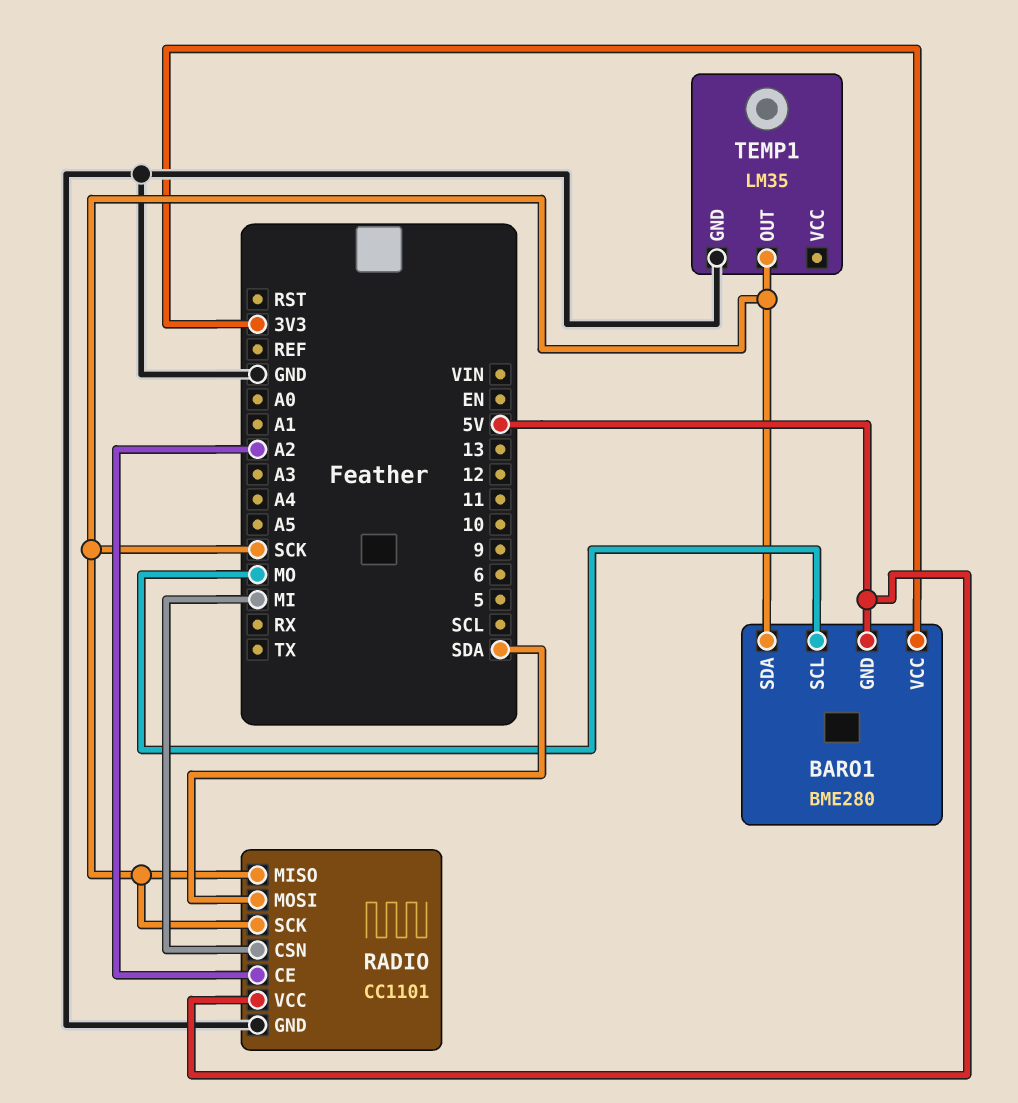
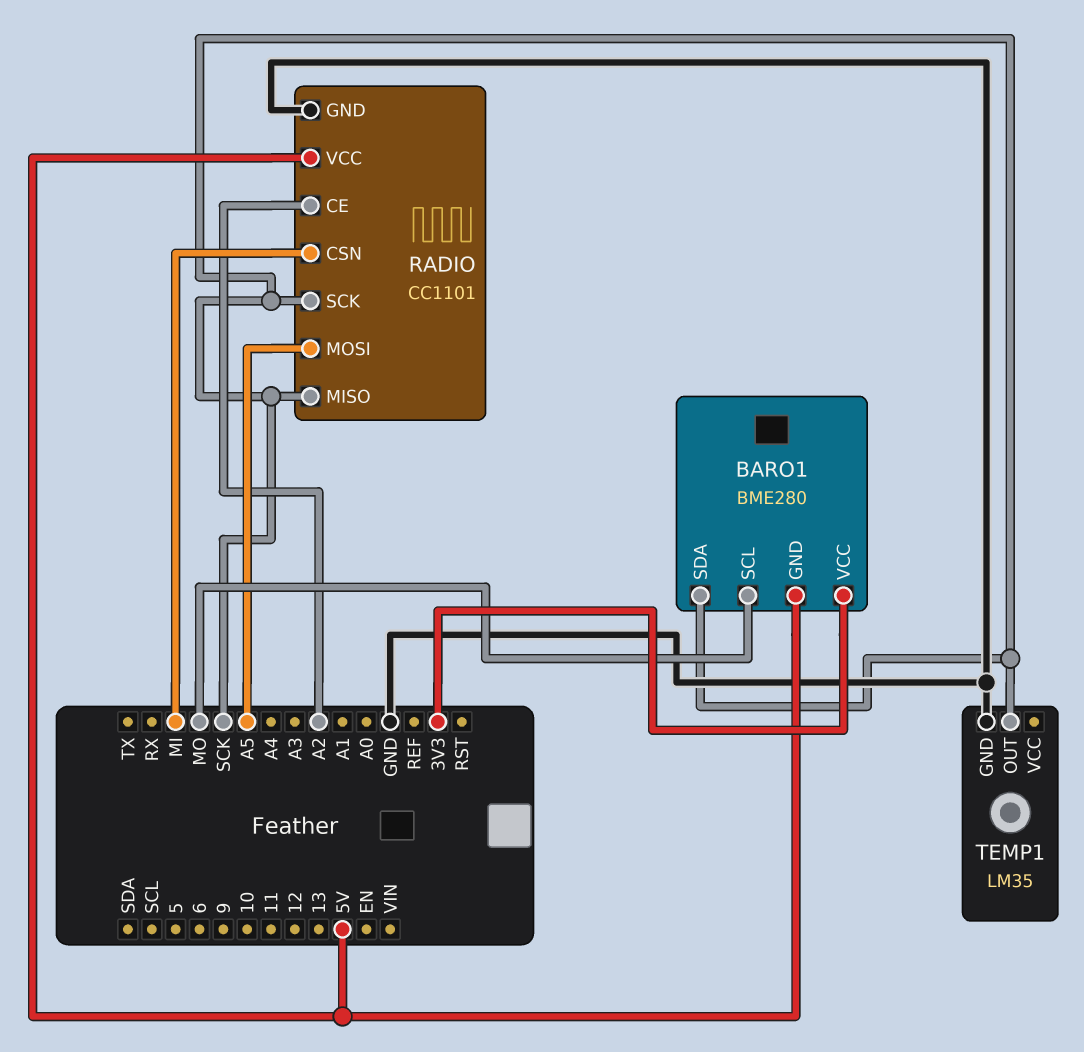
RADIO pin MOSI: SDA -> A5

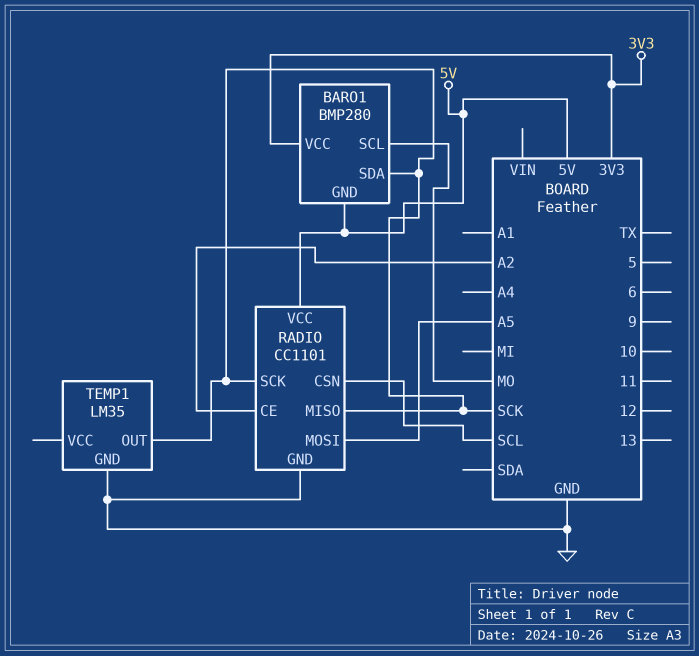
BARO1: BME280 -> BMP280
RADIO pin CSN: MI -> SCL

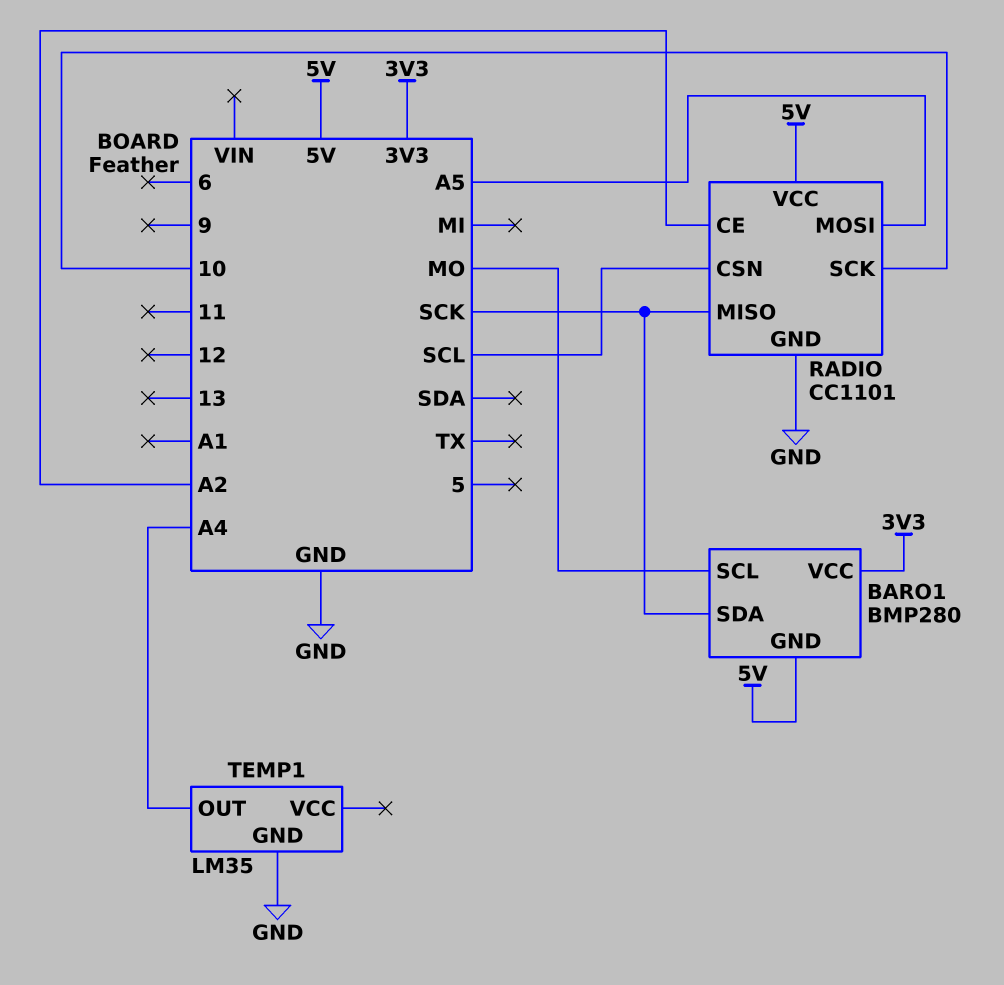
RADIO pin SCK: SCK -> 10
TEMP1 pin OUT: SCK -> A4

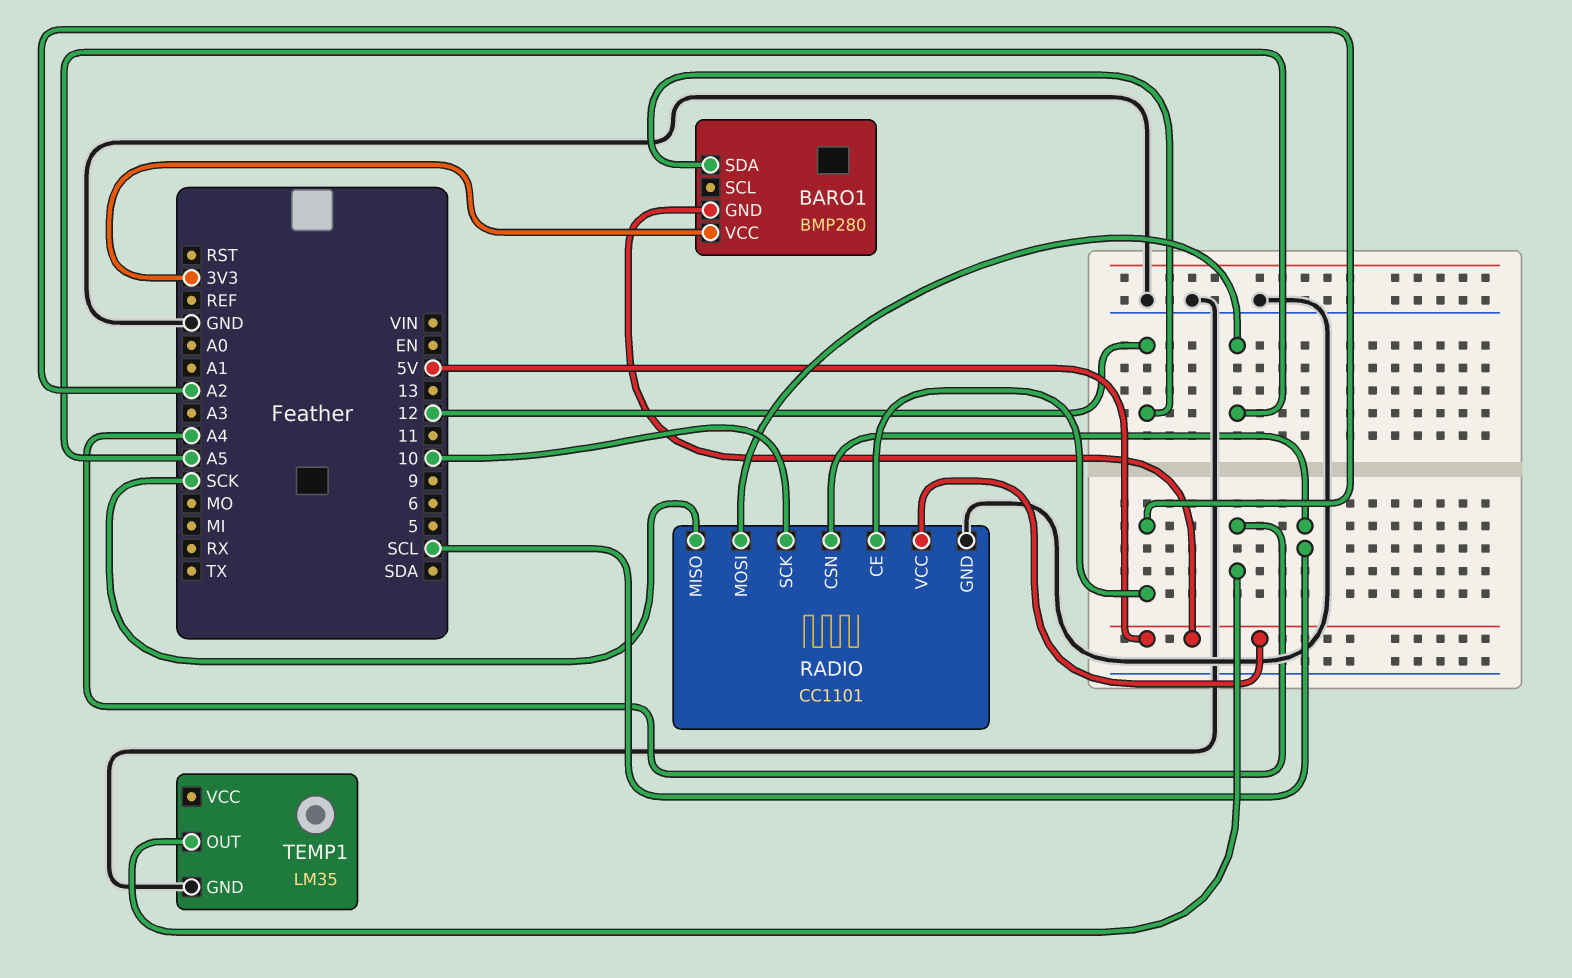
BARO1 pin SCL: MO -> none
BARO1 pin SDA: SCK -> 12

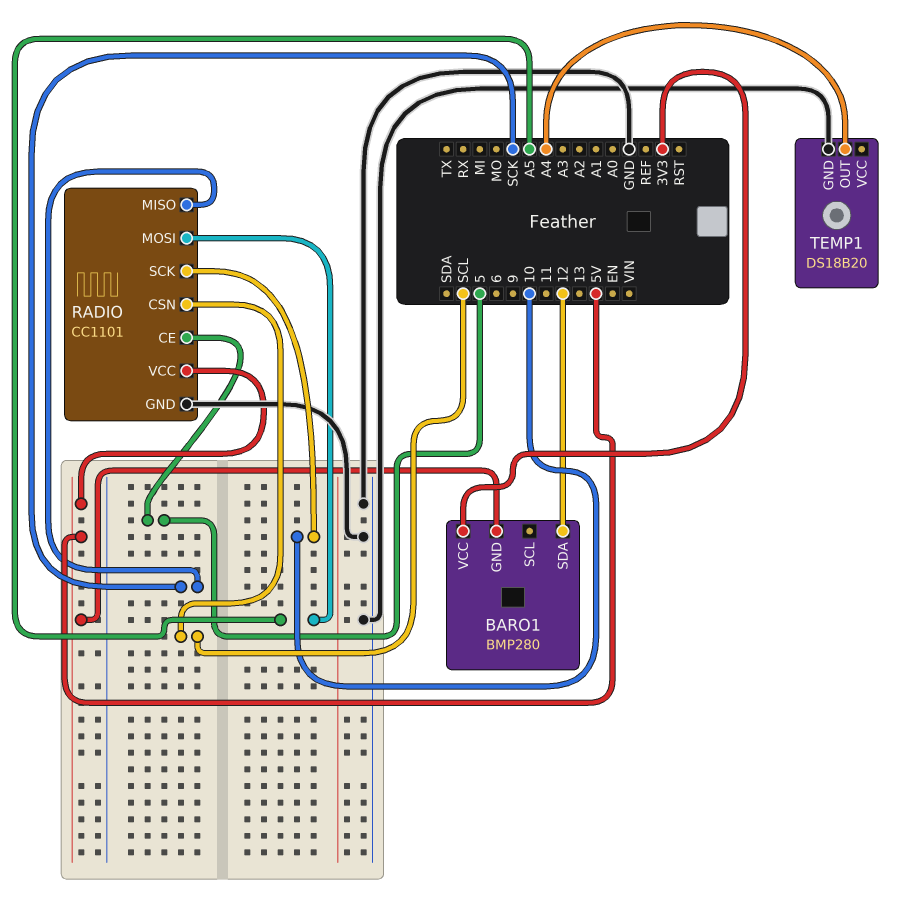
RADIO pin CE: A2 -> 5
TEMP1: LM35 -> DS18B20

